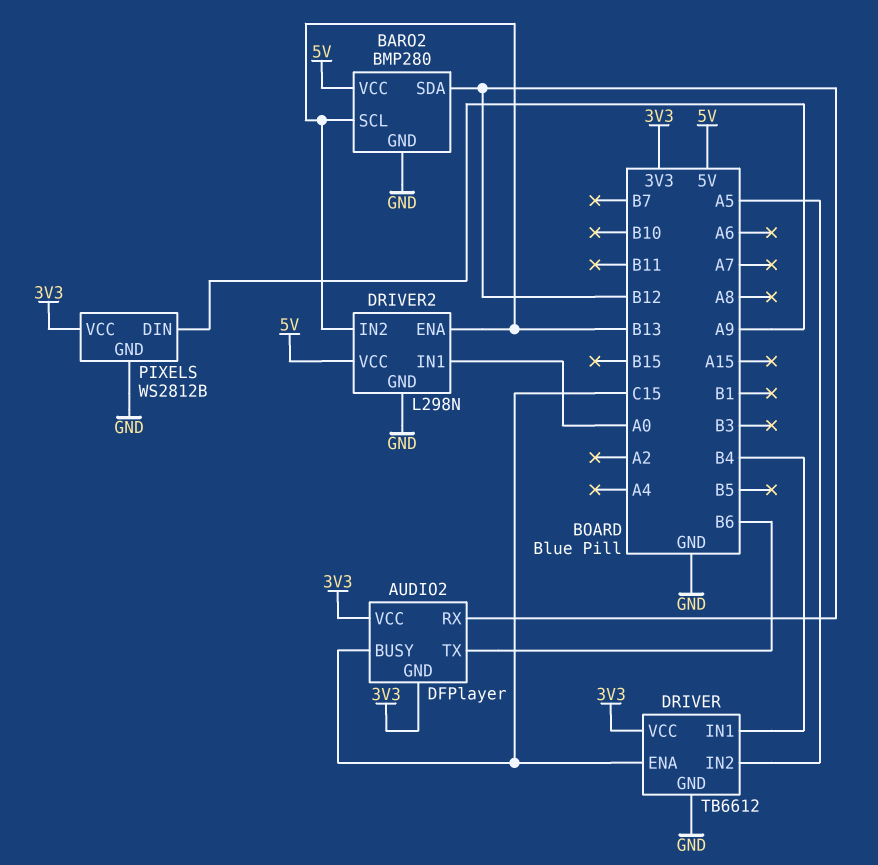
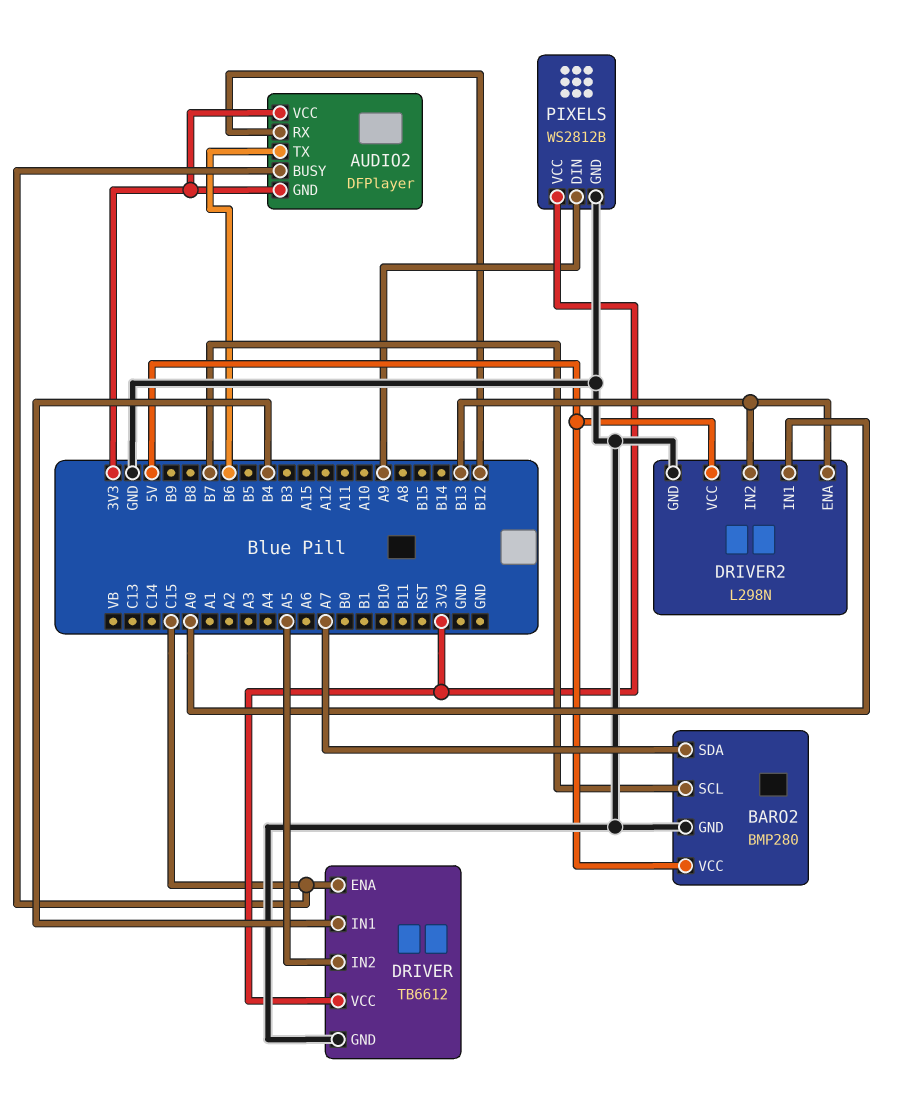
BARO2 pin SCL: B13 -> B7
BARO2 pin SDA: B12 -> A7

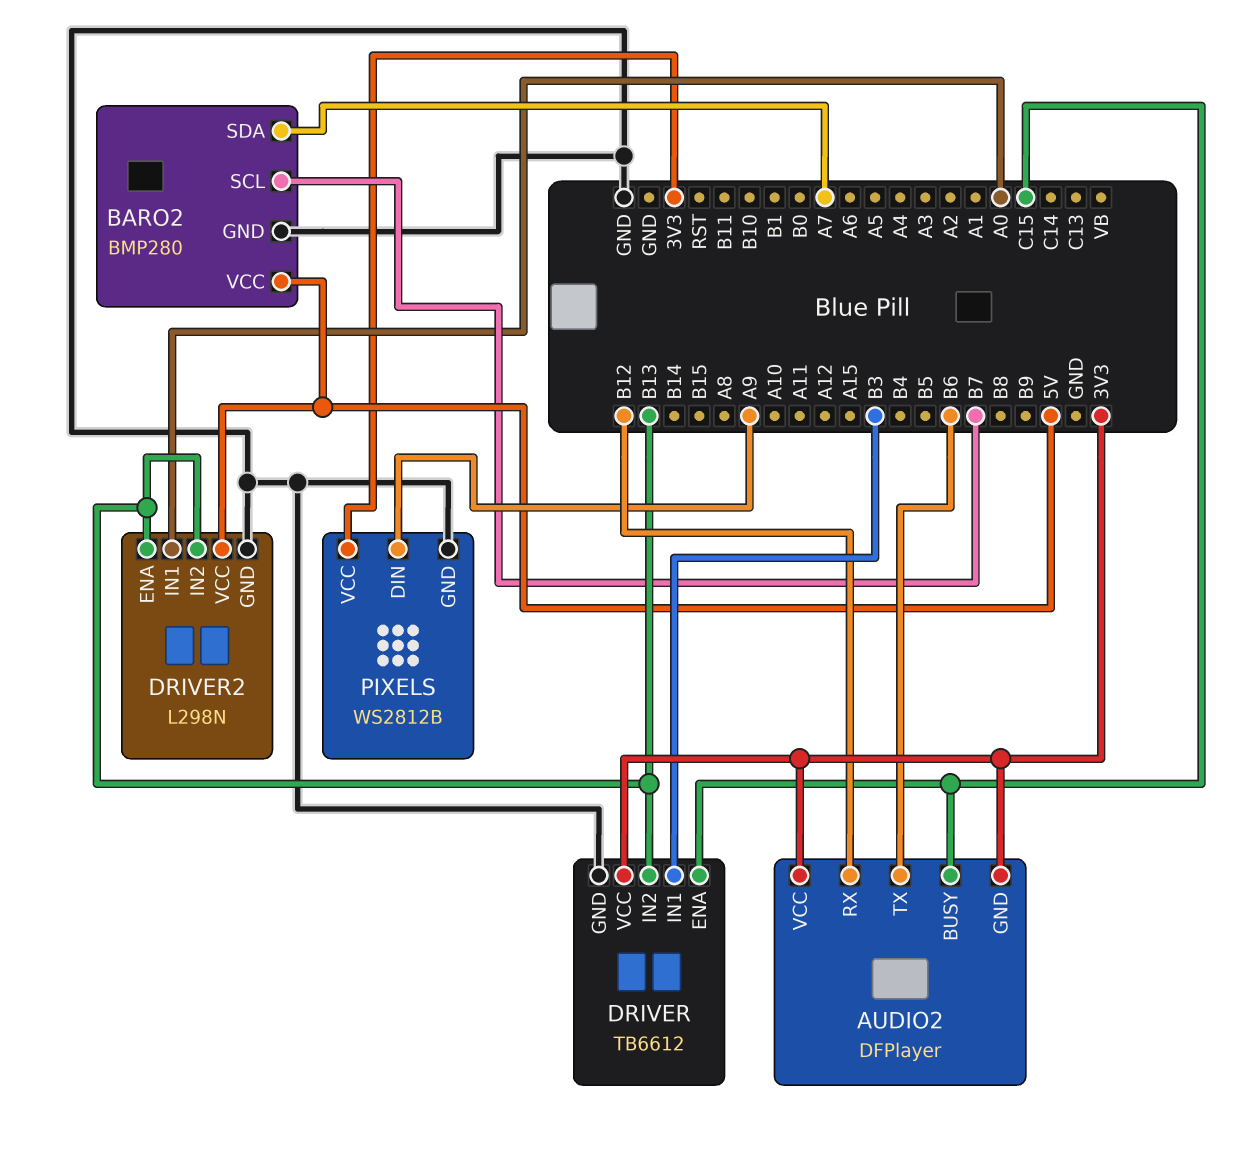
DRIVER pin IN1: B4 -> B3
DRIVER pin IN2: A5 -> B13

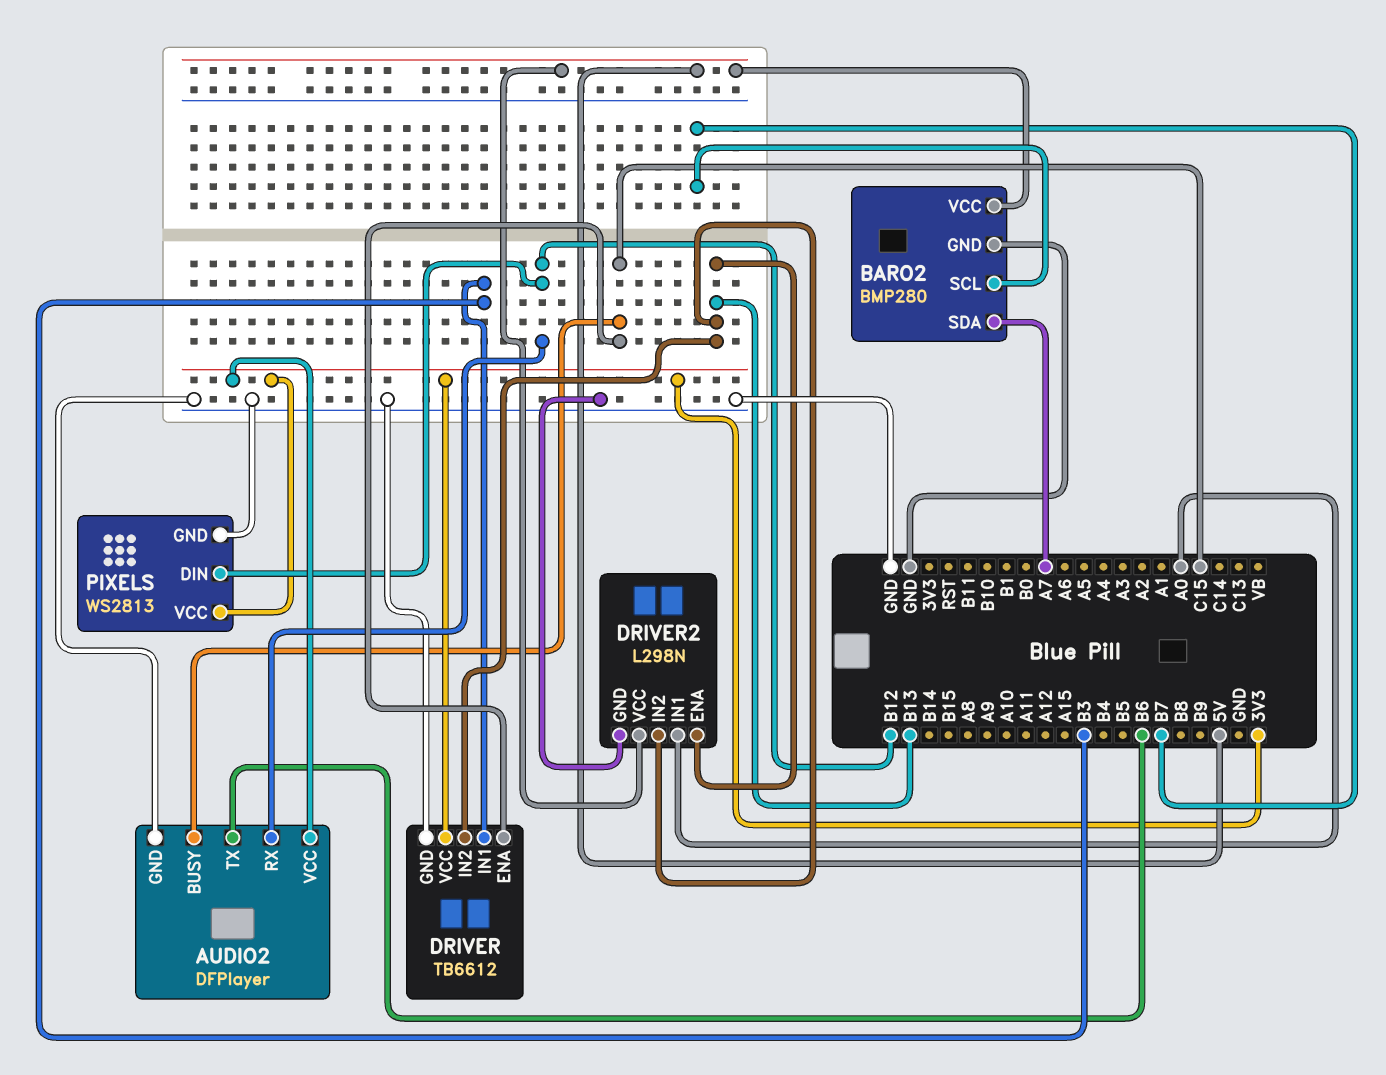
AUDIO2 pin GND: 3V3 -> GND
PIXELS: WS2812B -> WS2813
PIXELS pin DIN: A9 -> B12

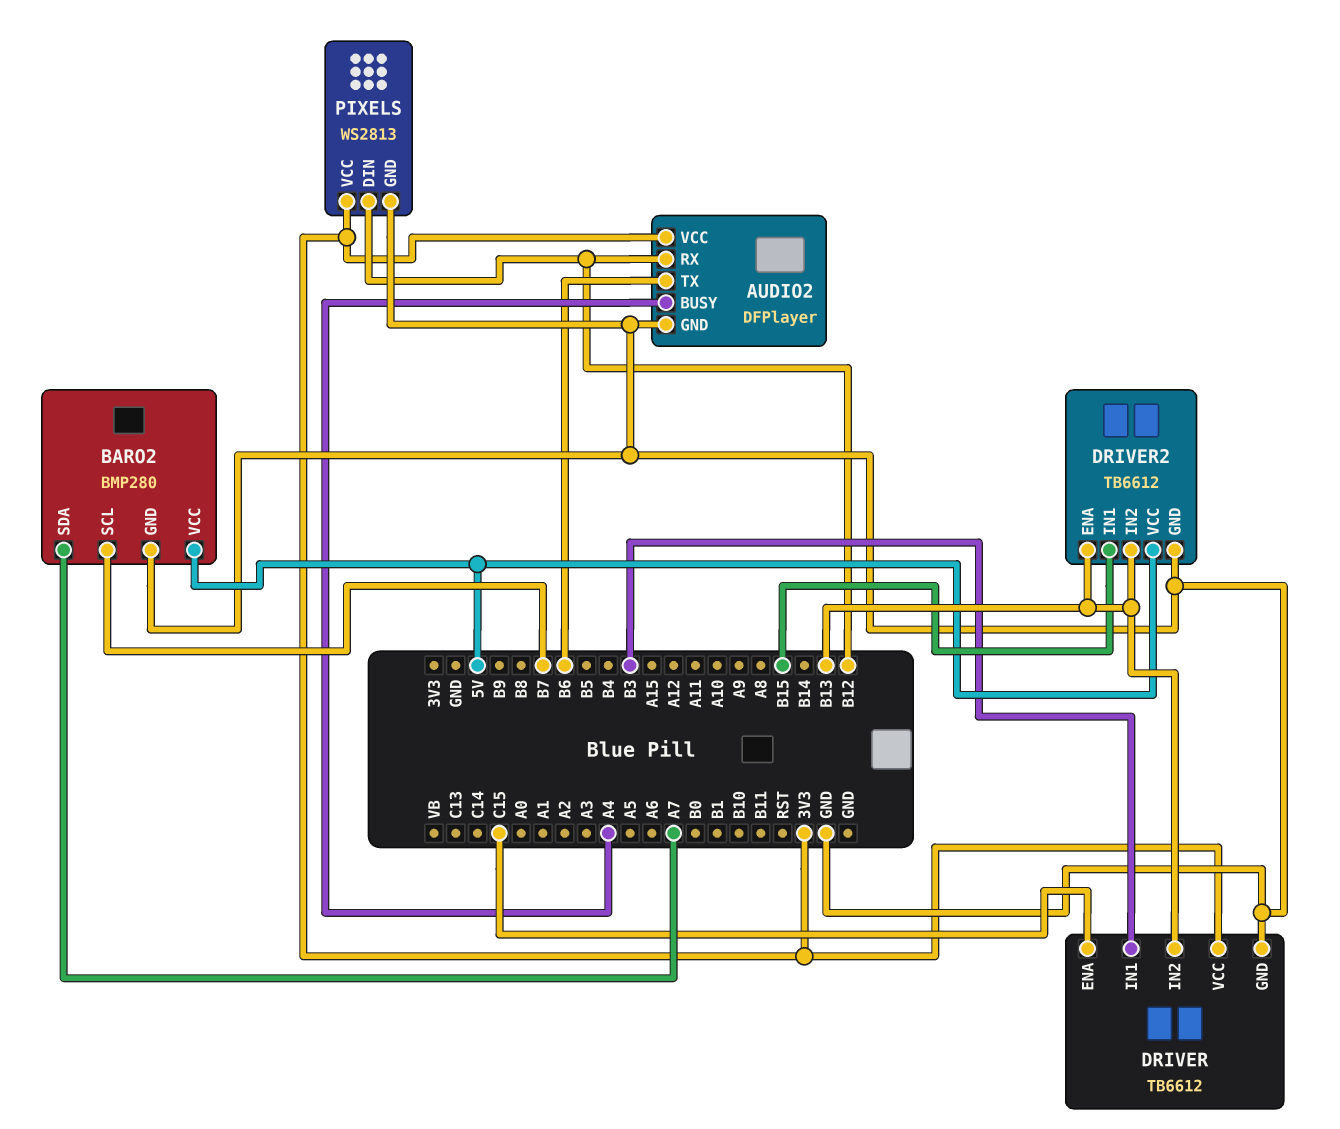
AUDIO2 pin BUSY: C15 -> A4
DRIVER2: L298N -> TB6612
DRIVER2 pin IN1: A0 -> B15

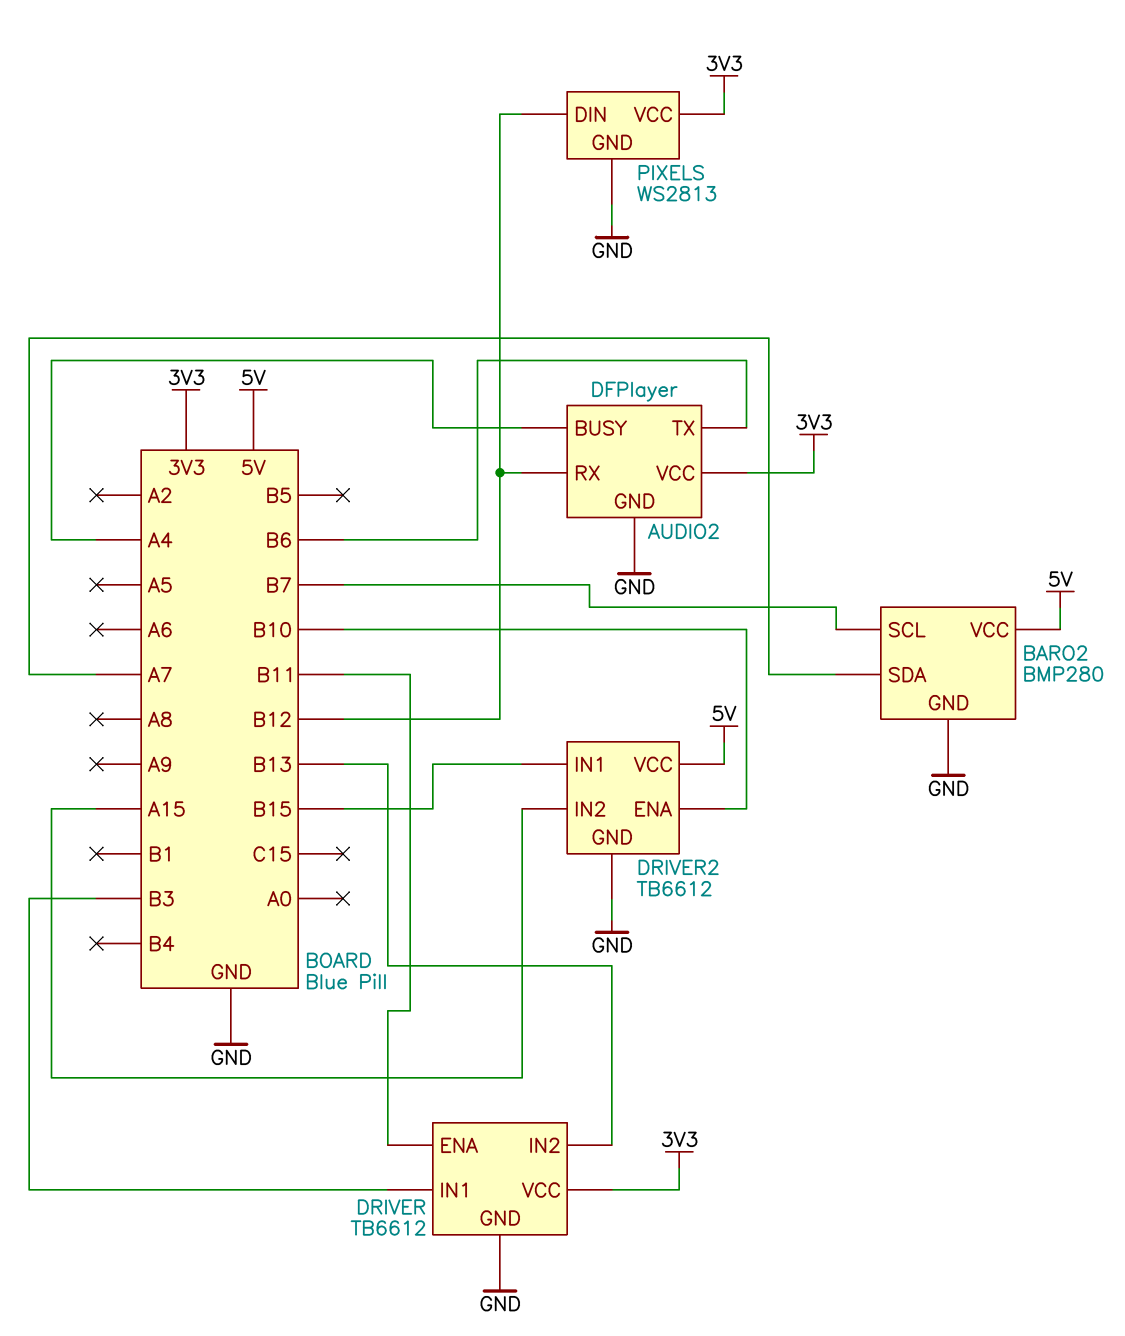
DRIVER pin ENA: C15 -> B11
DRIVER2 pin ENA: B13 -> B10
DRIVER2 pin IN2: B13 -> A15

